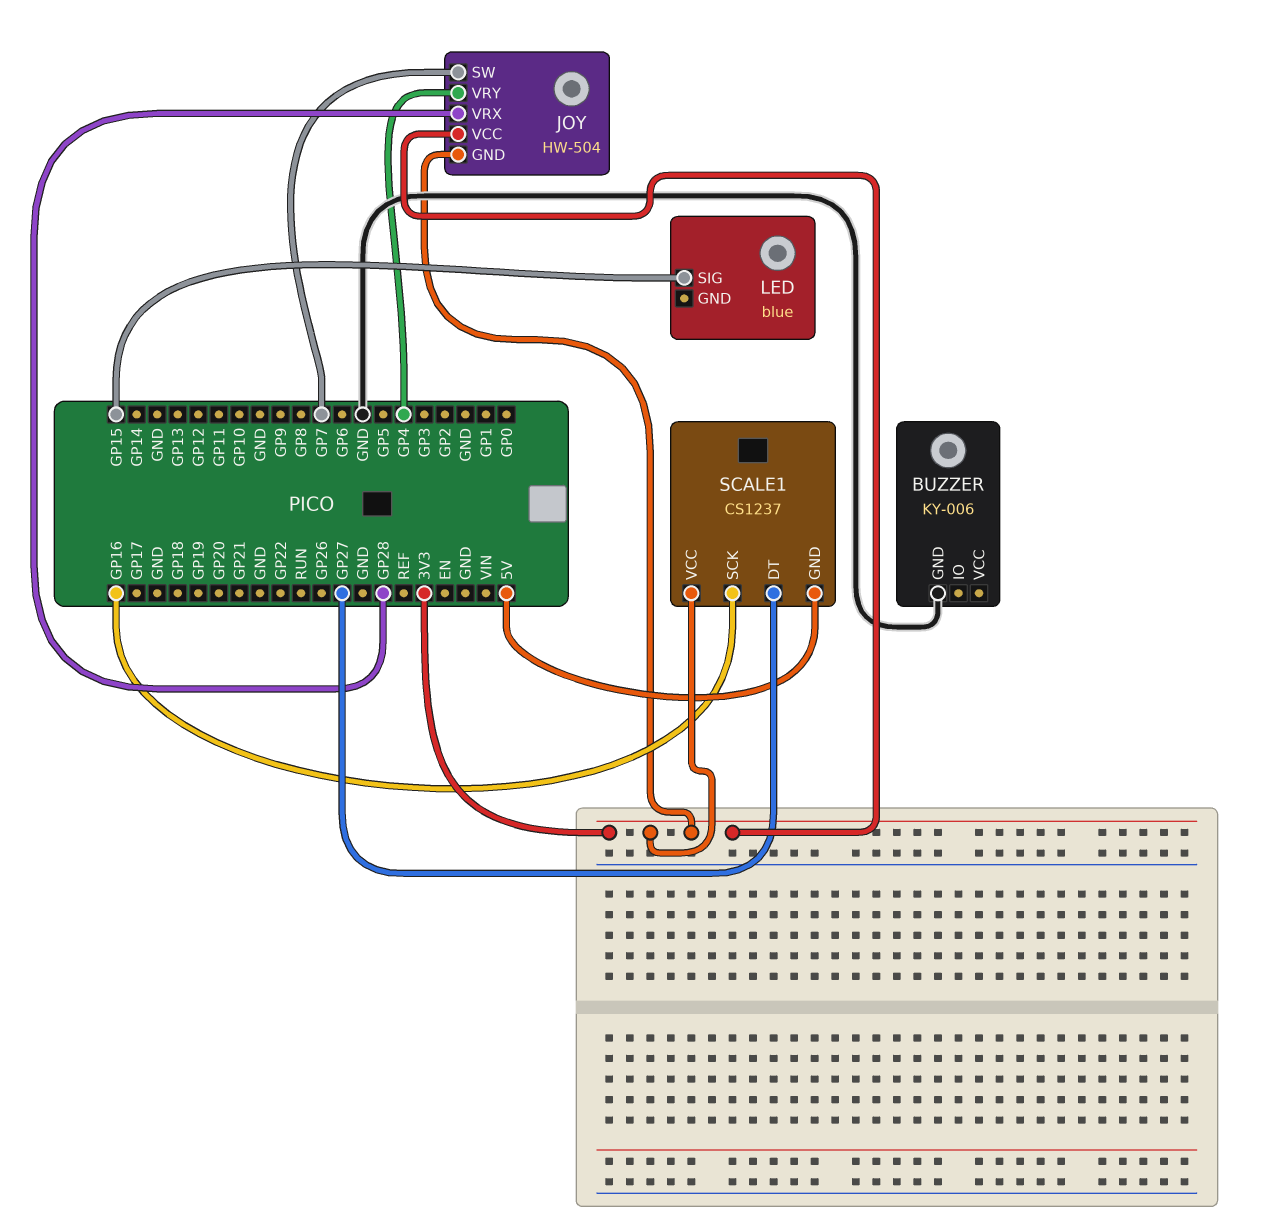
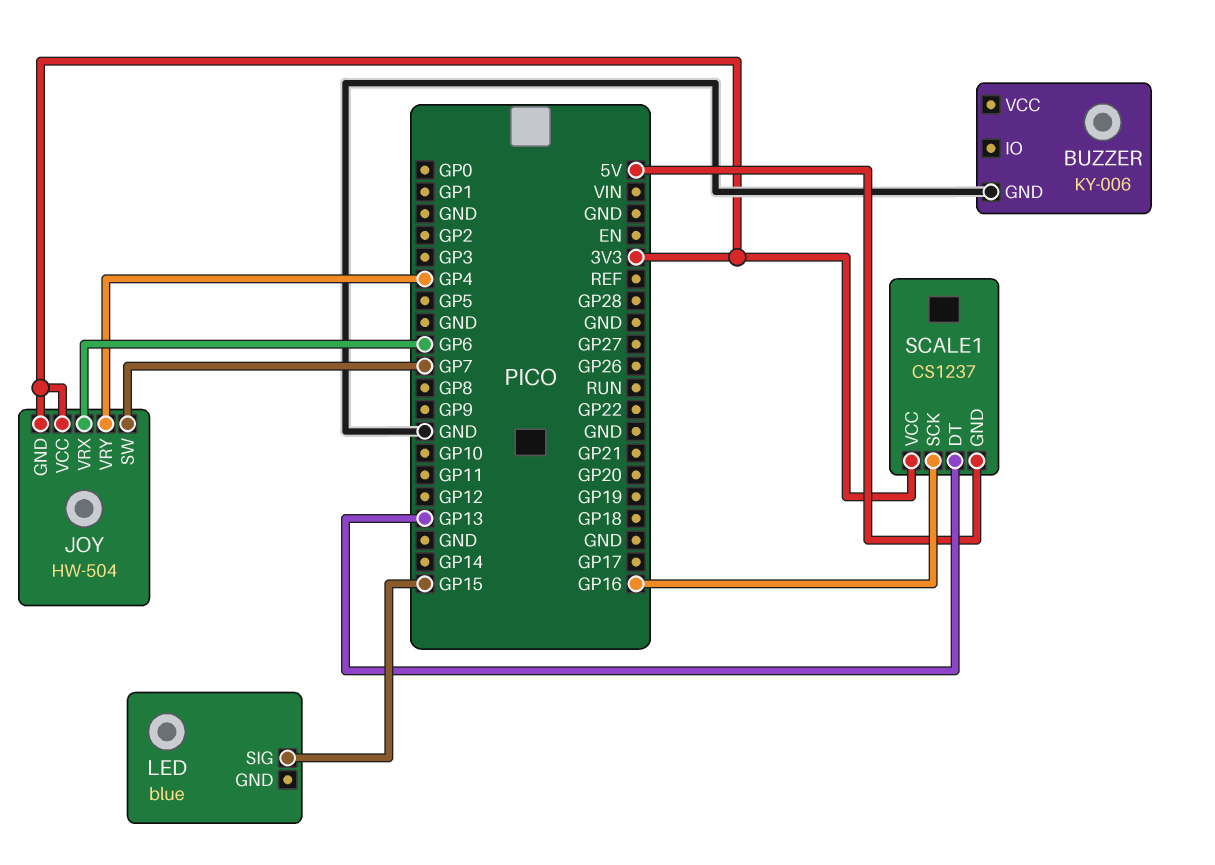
JOY pin VRX: GP28 -> GP6
SCALE1 pin DT: GP27 -> GP13

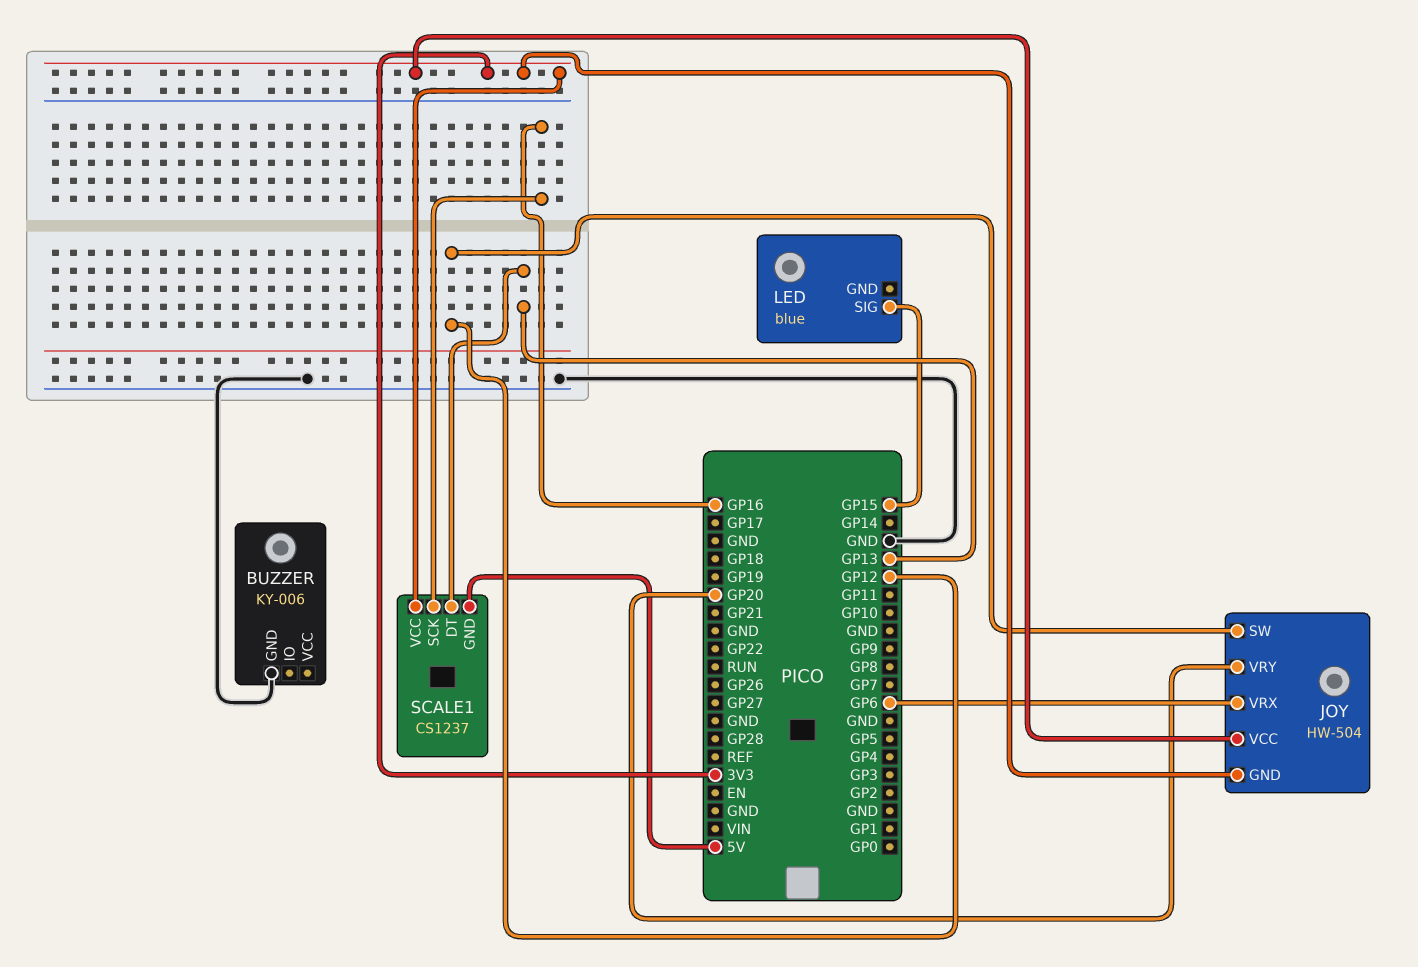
JOY pin SW: GP7 -> GP12
JOY pin VRY: GP4 -> GP20

